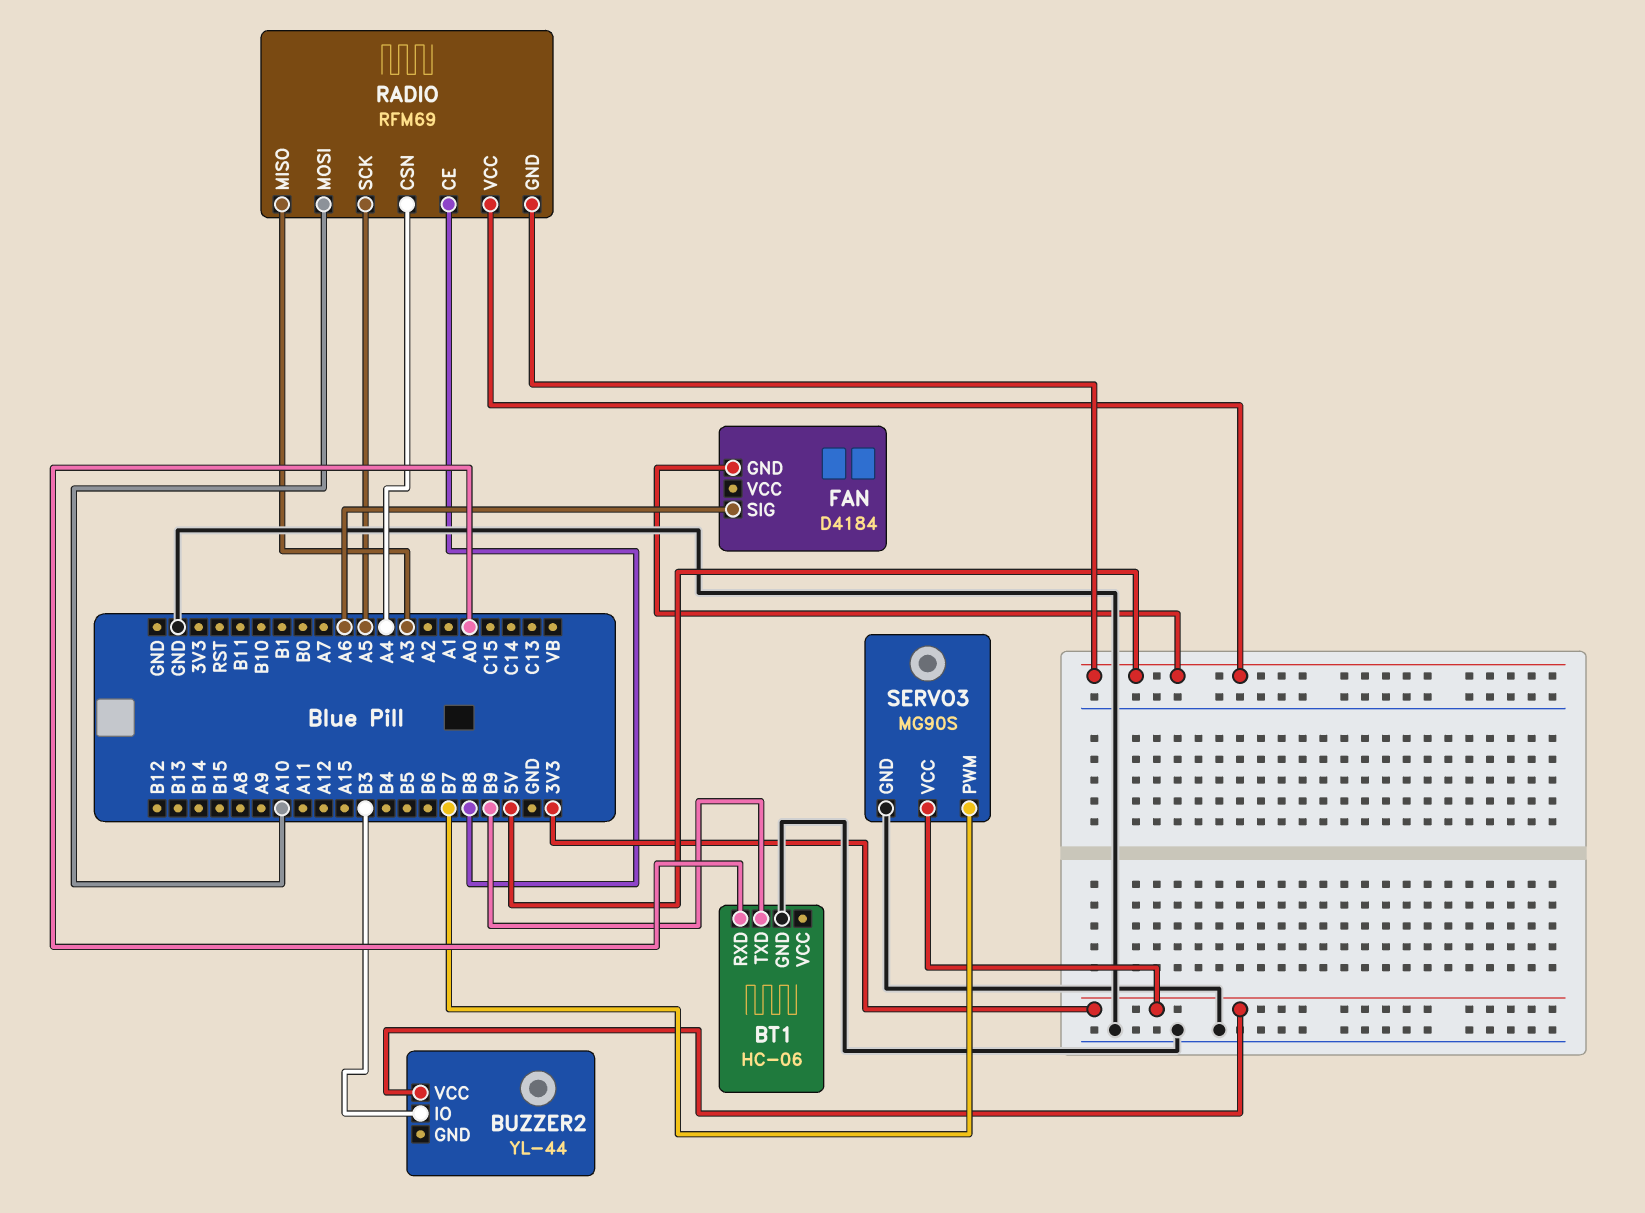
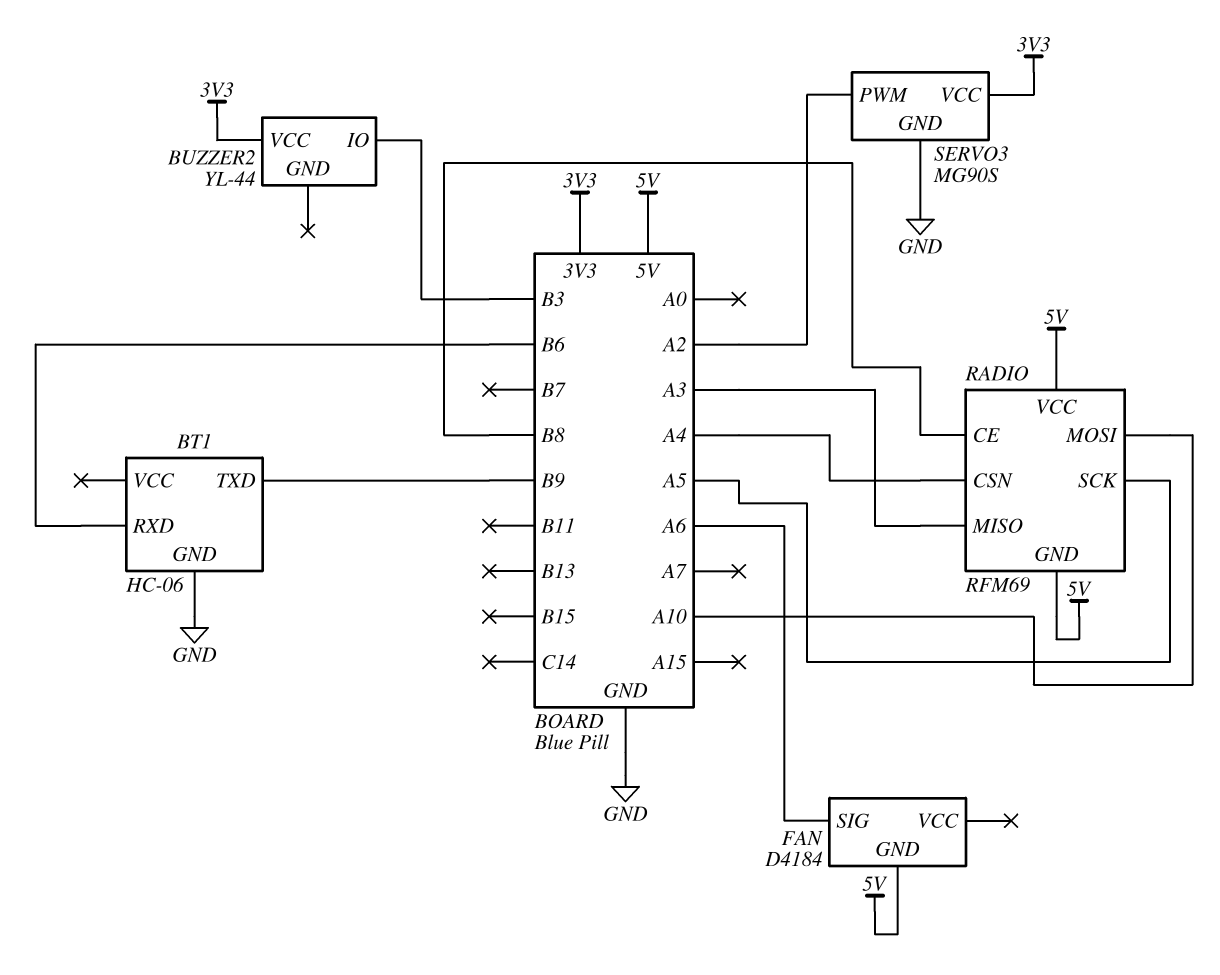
BT1 pin RXD: A0 -> B6
SERVO3 pin PWM: B7 -> A2

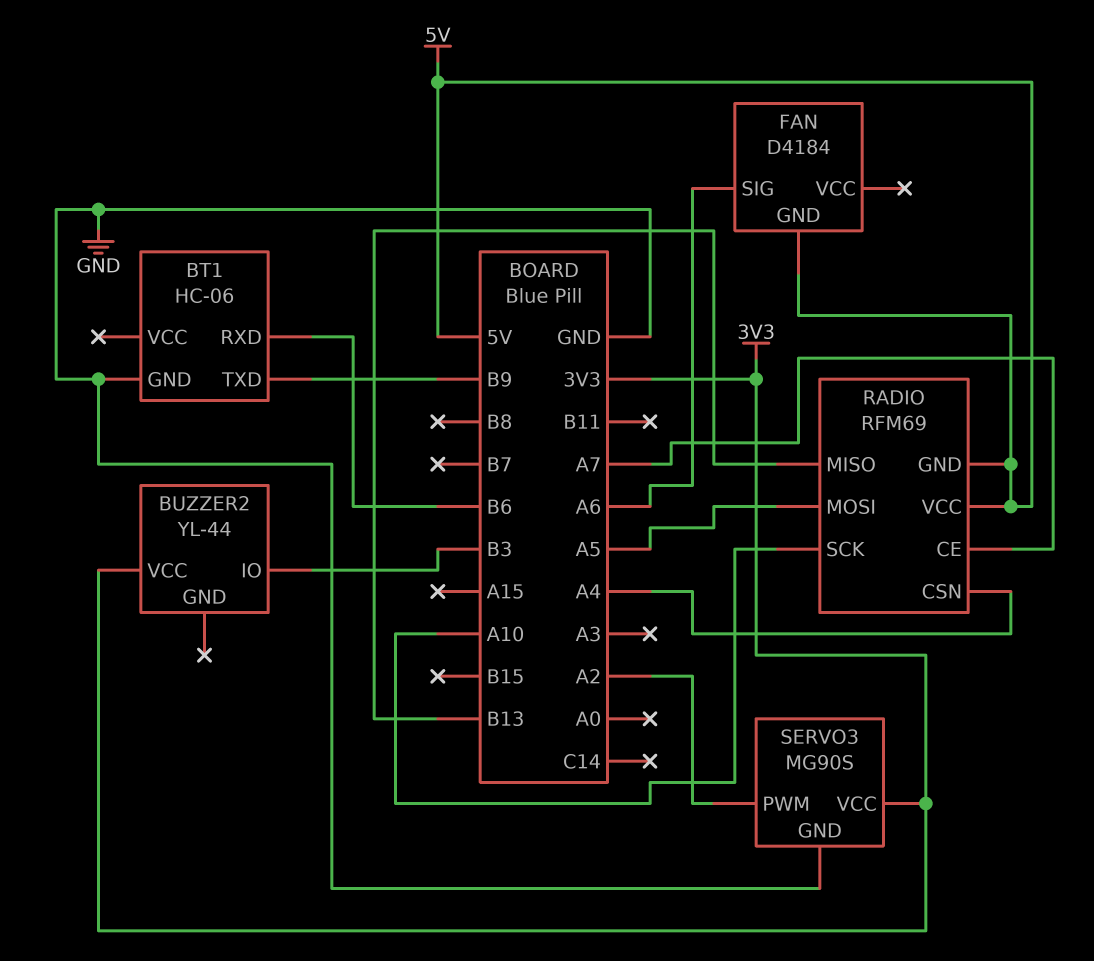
RADIO pin CE: B8 -> A7
RADIO pin MISO: A3 -> B13
RADIO pin MOSI: A10 -> A5
RADIO pin SCK: A5 -> A10

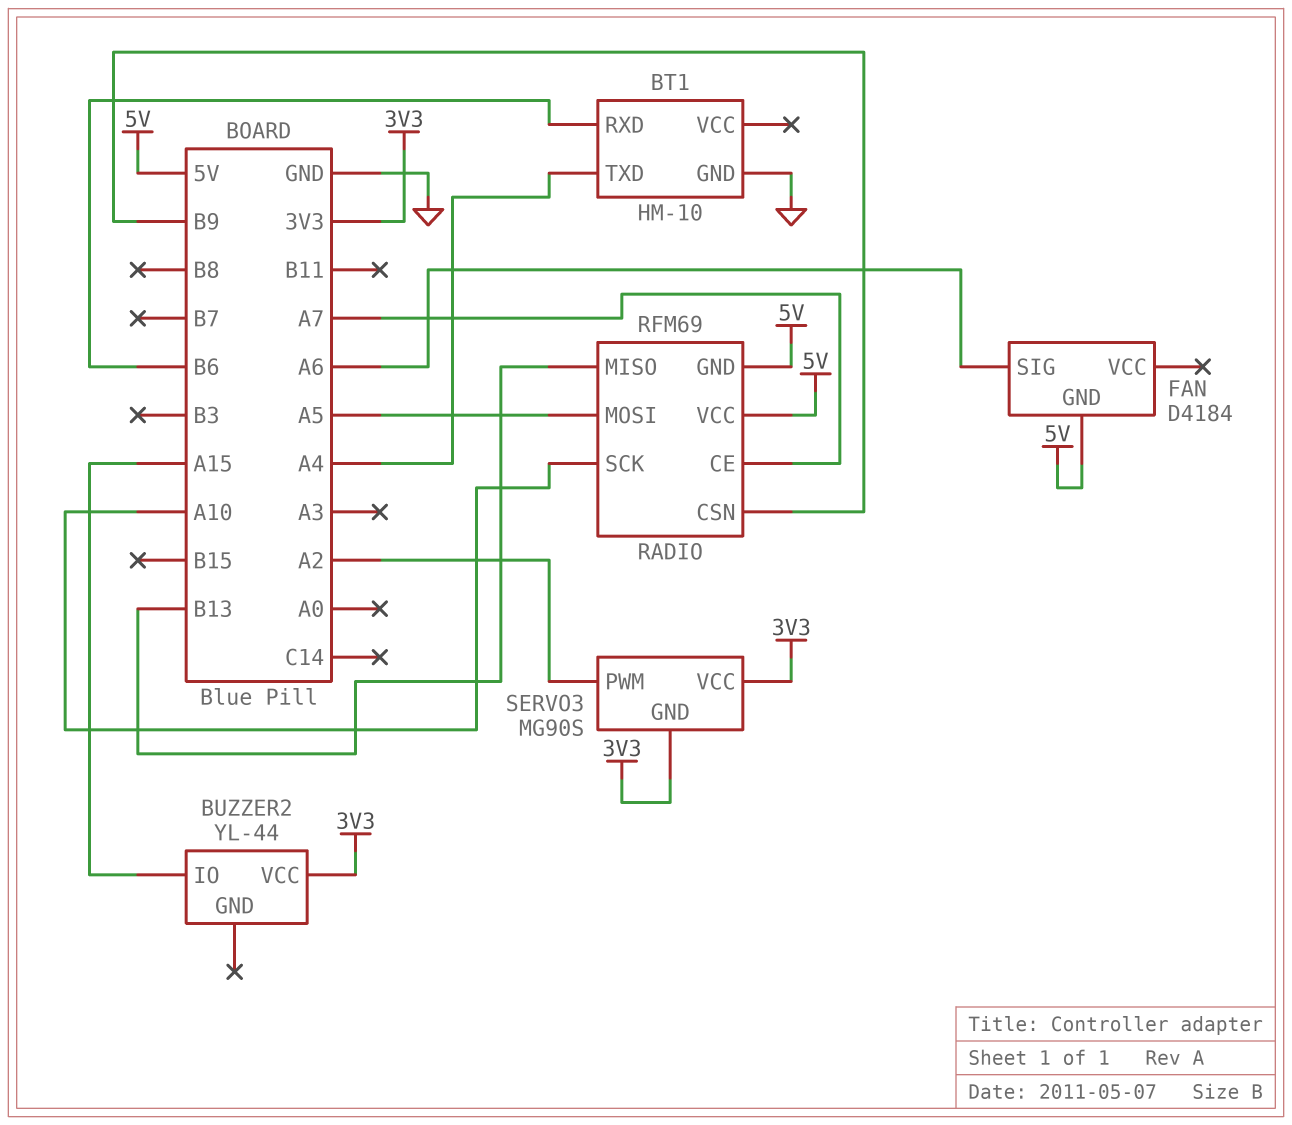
BT1: HC-06 -> HM-10
BT1 pin TXD: B9 -> A4
BUZZER2 pin IO: B3 -> A15
RADIO pin CSN: A4 -> B9
SERVO3 pin GND: GND -> 3V3

